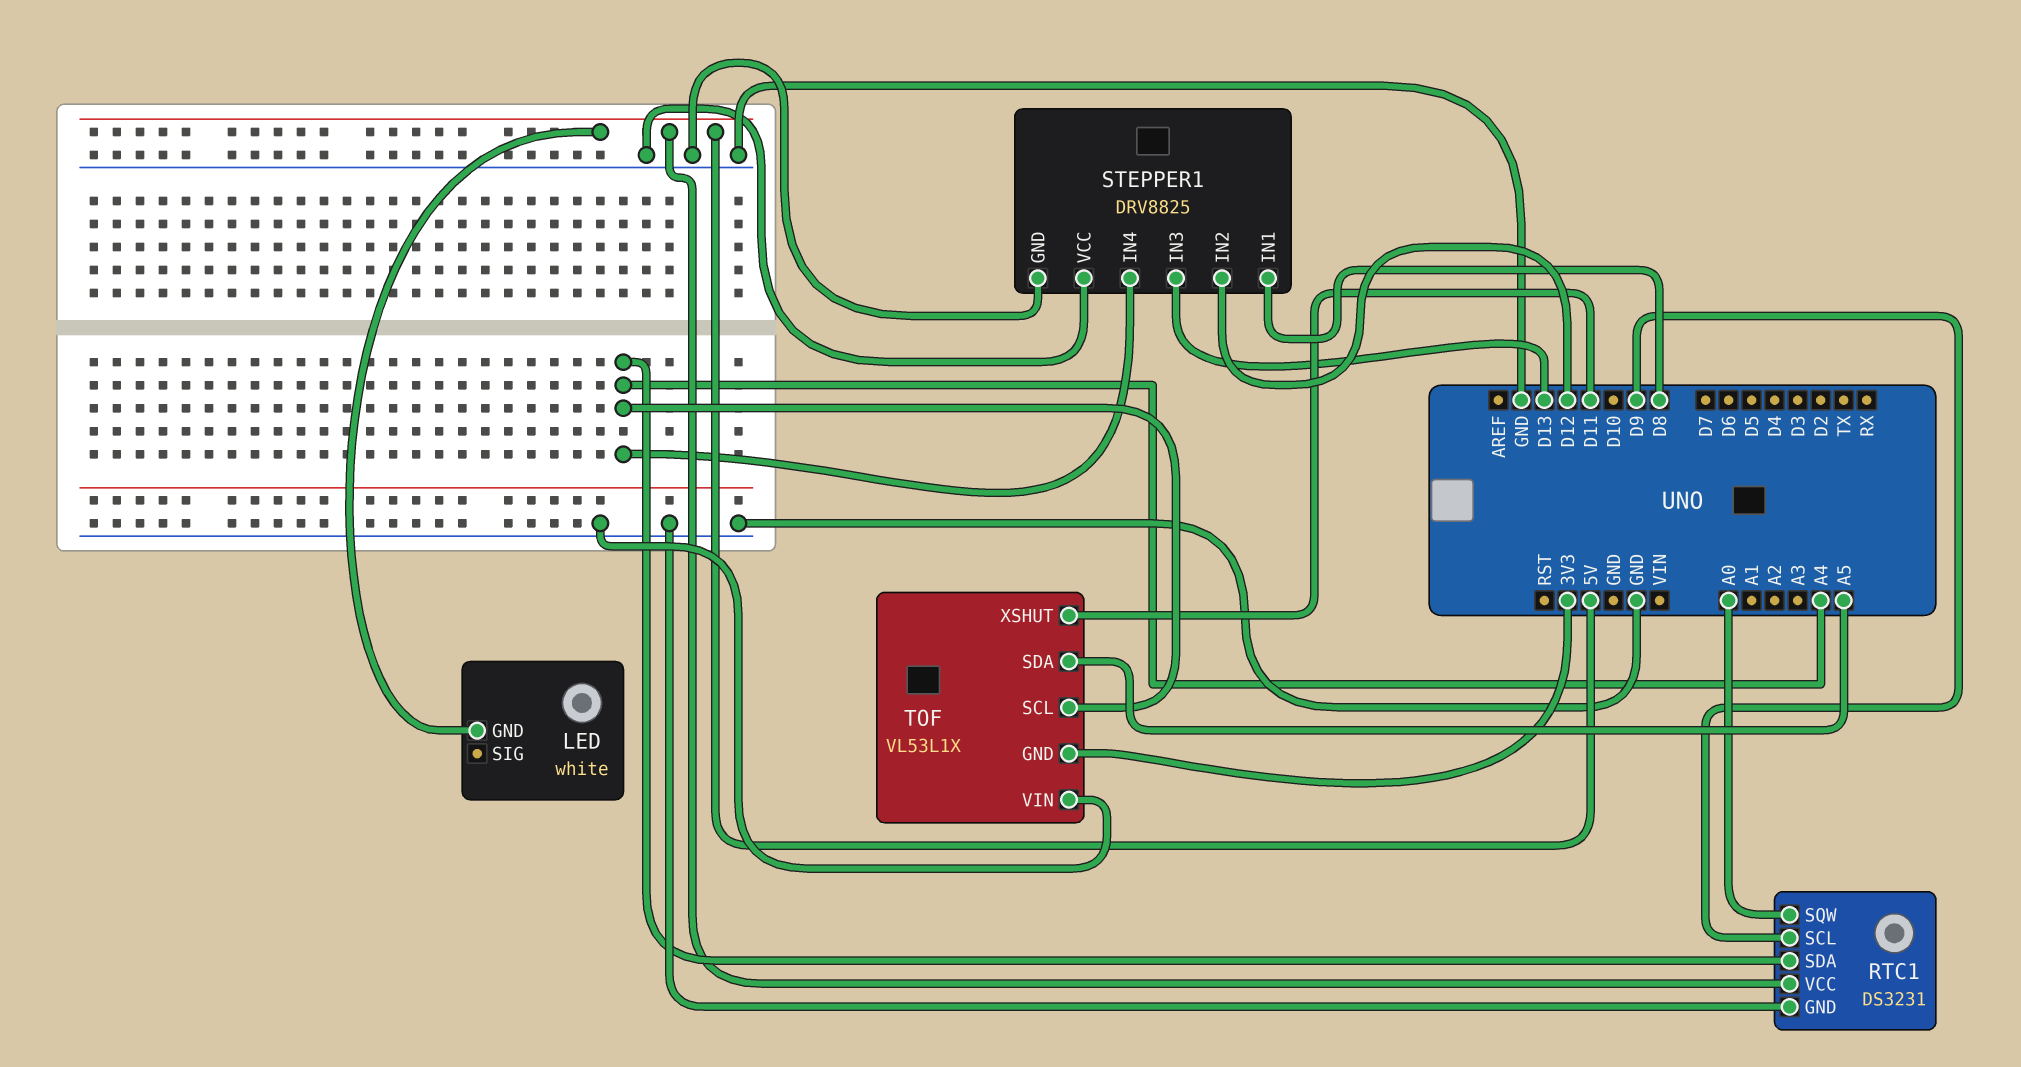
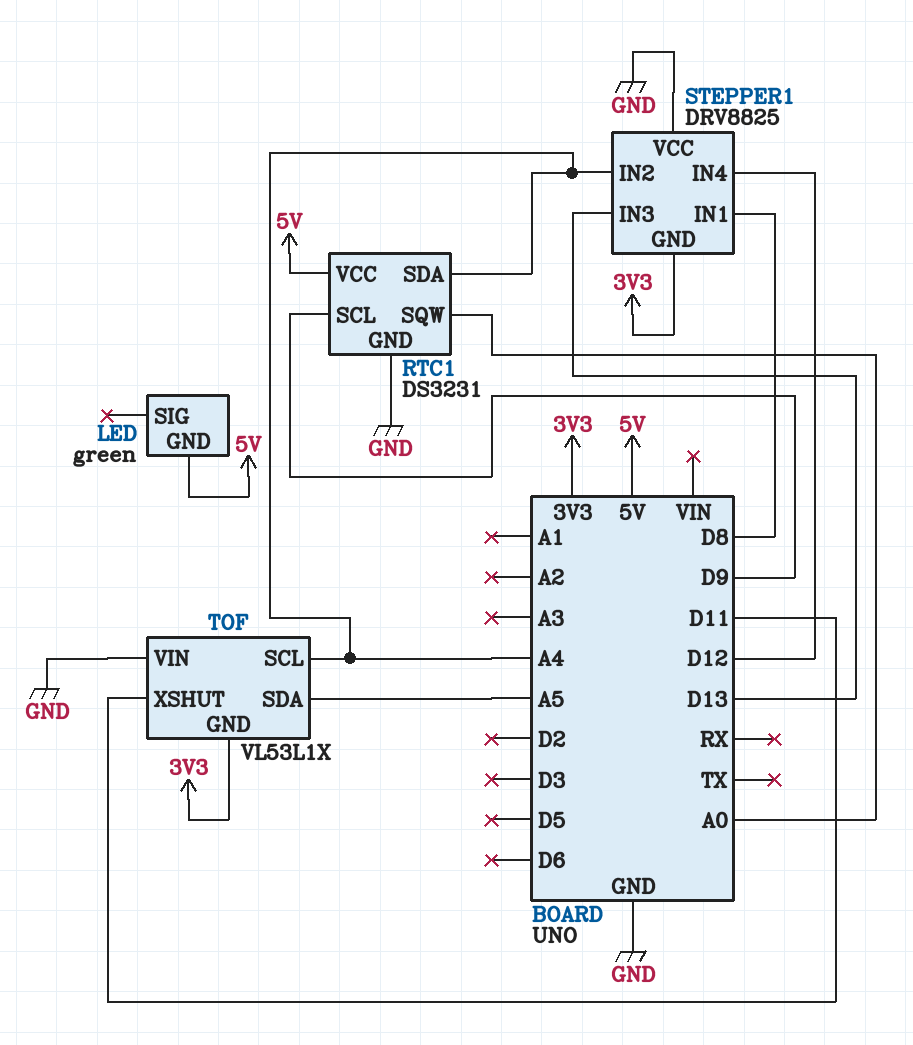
LED: white -> green
STEPPER1 pin GND: GND -> 3V3
STEPPER1 pin IN2: D12 -> A4
STEPPER1 pin IN4: A4 -> D12

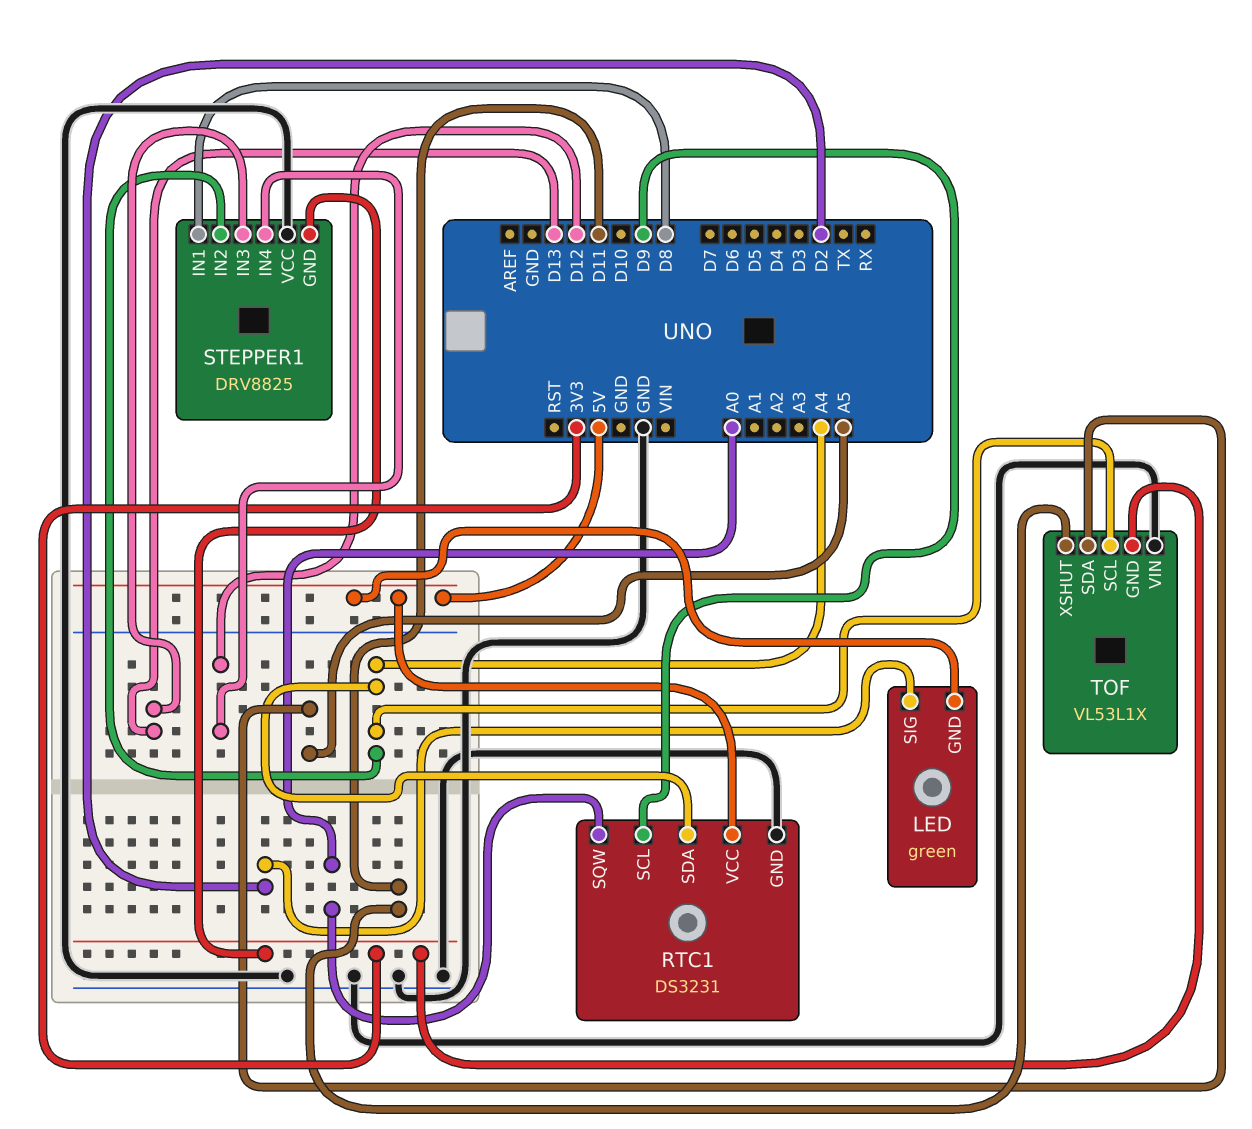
LED pin SIG: none -> D2

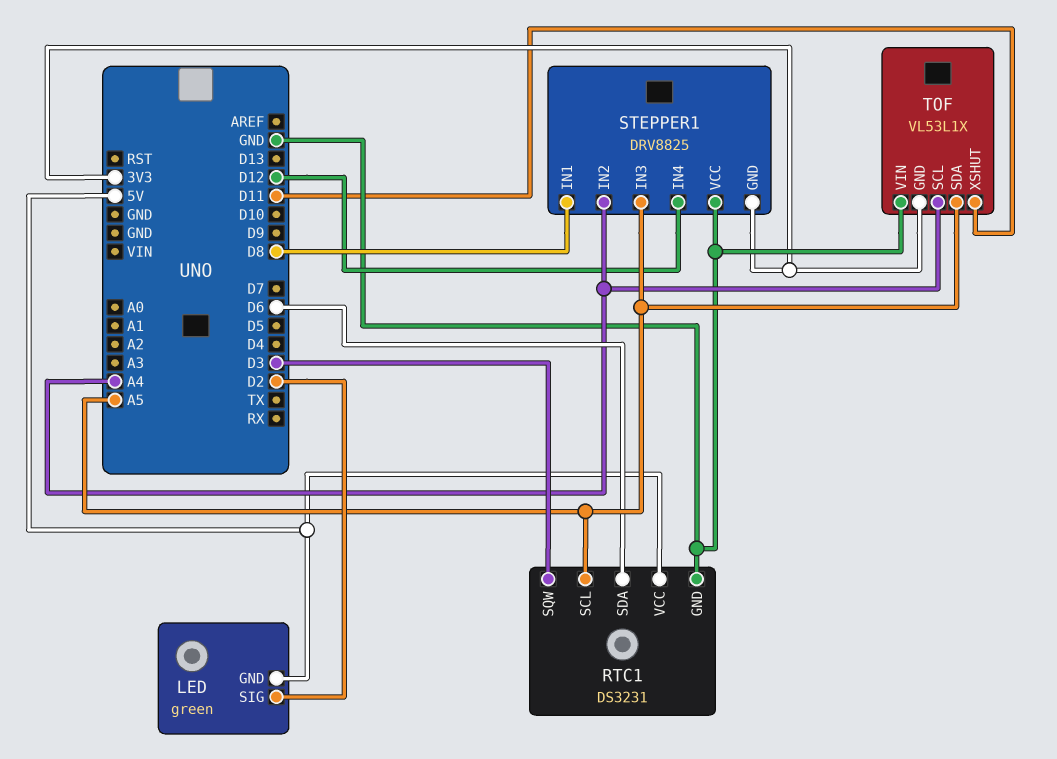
RTC1 pin SCL: D9 -> A5
RTC1 pin SDA: A4 -> D6
RTC1 pin SQW: A0 -> D3
STEPPER1 pin IN3: D13 -> A5

